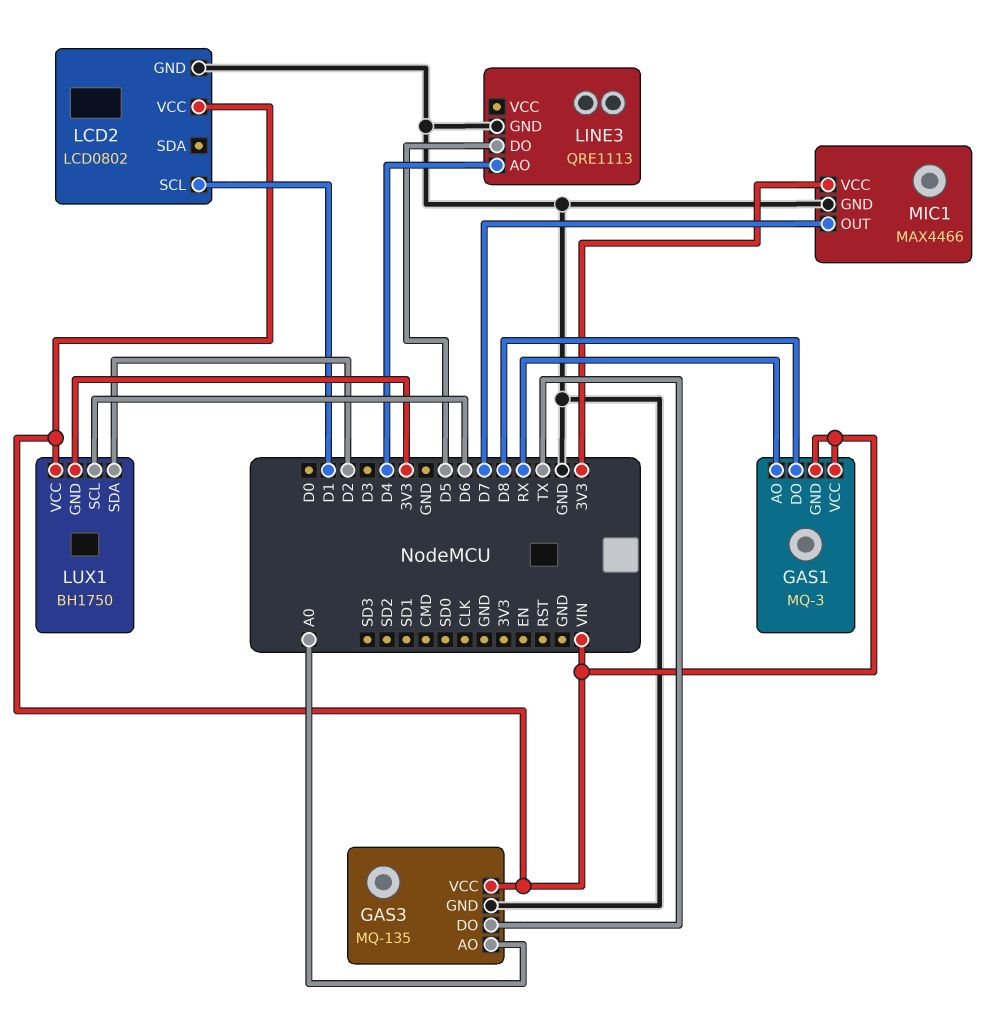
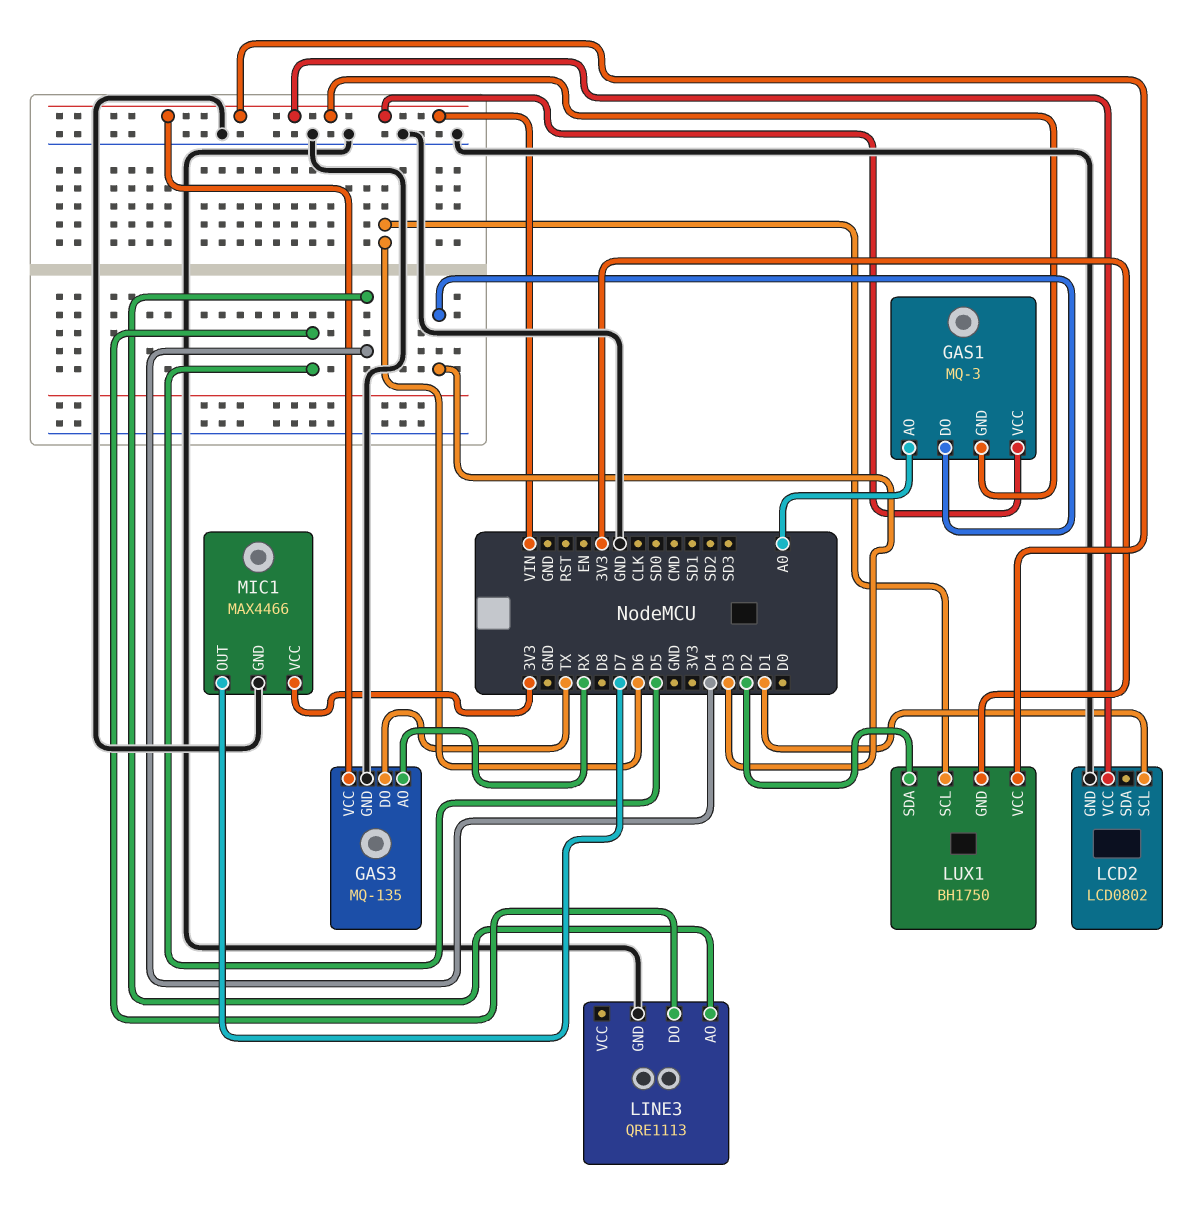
GAS1 pin AO: RX -> A0
GAS1 pin DO: D8 -> D3
GAS3 pin AO: A0 -> RX

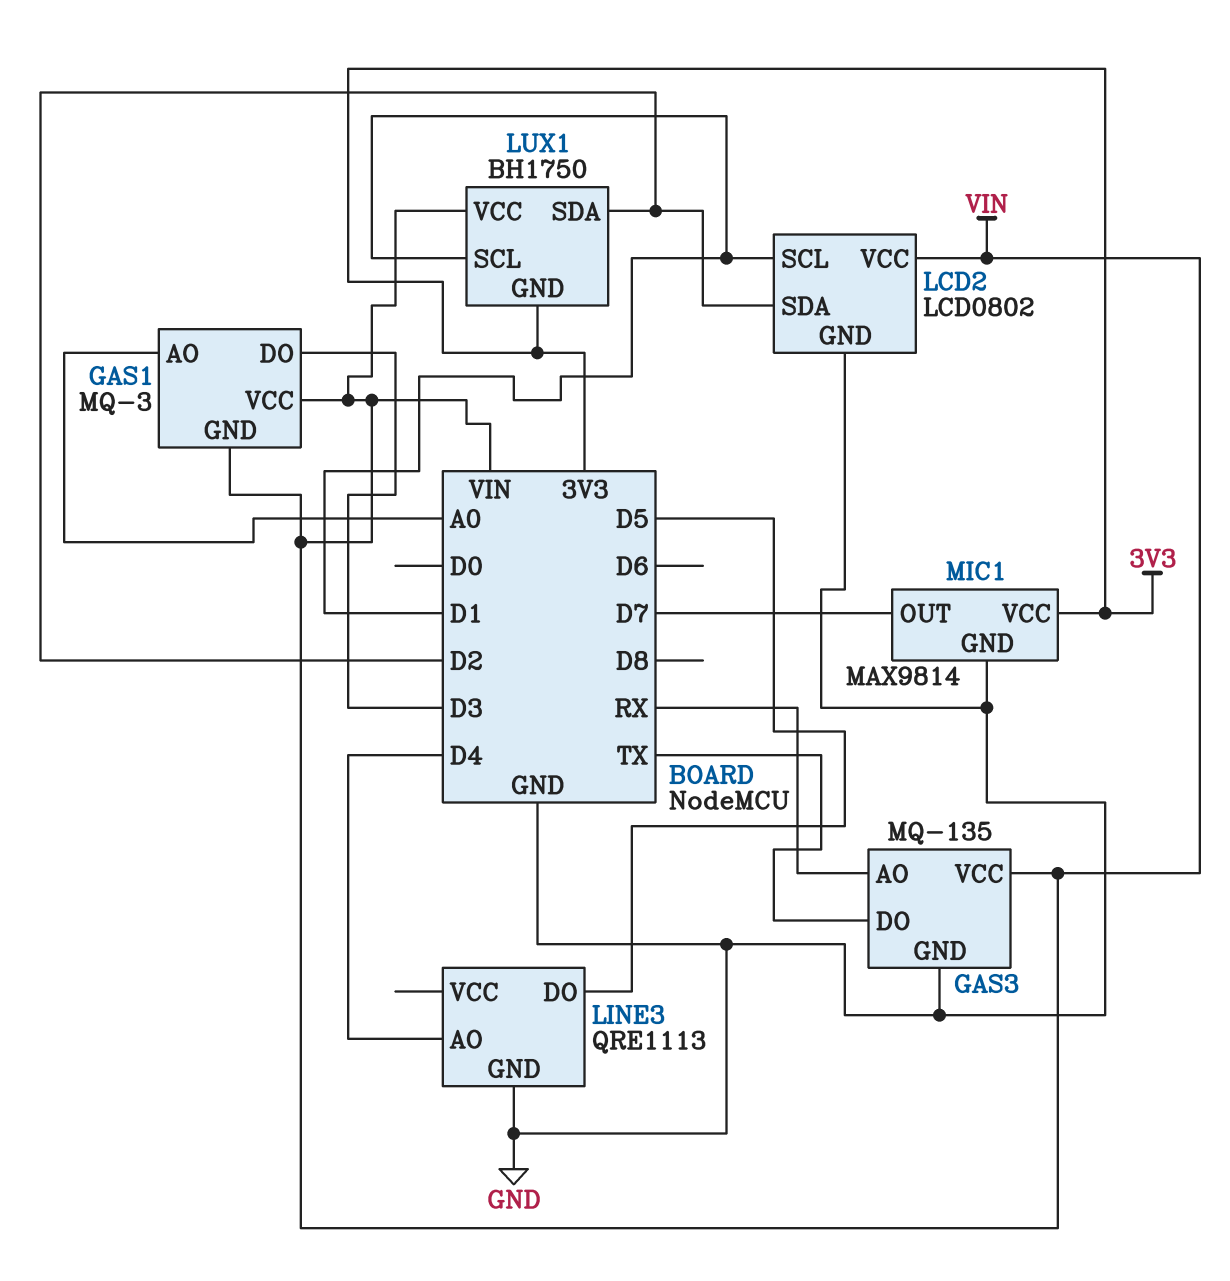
LCD2 pin SDA: none -> D2
LUX1 pin SCL: D6 -> D1
MIC1: MAX4466 -> MAX9814

